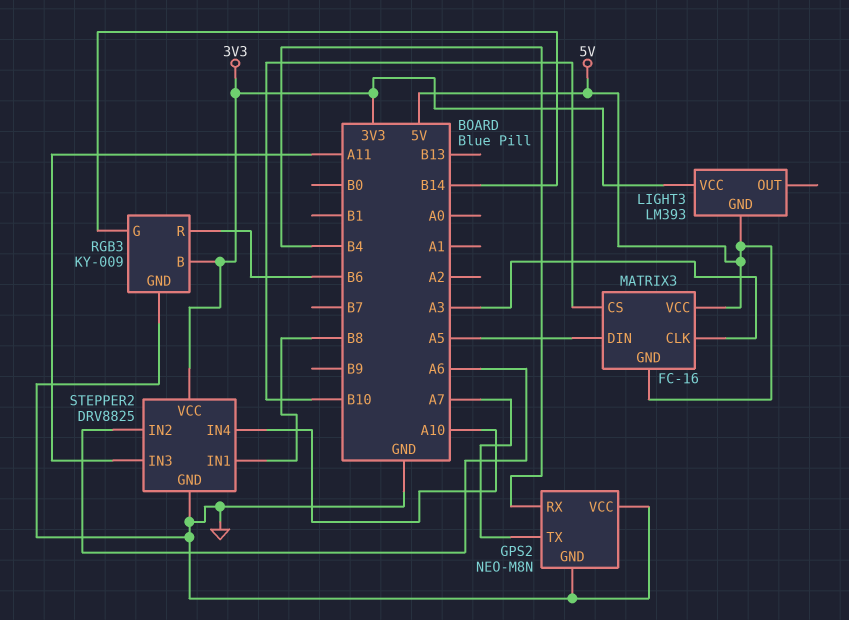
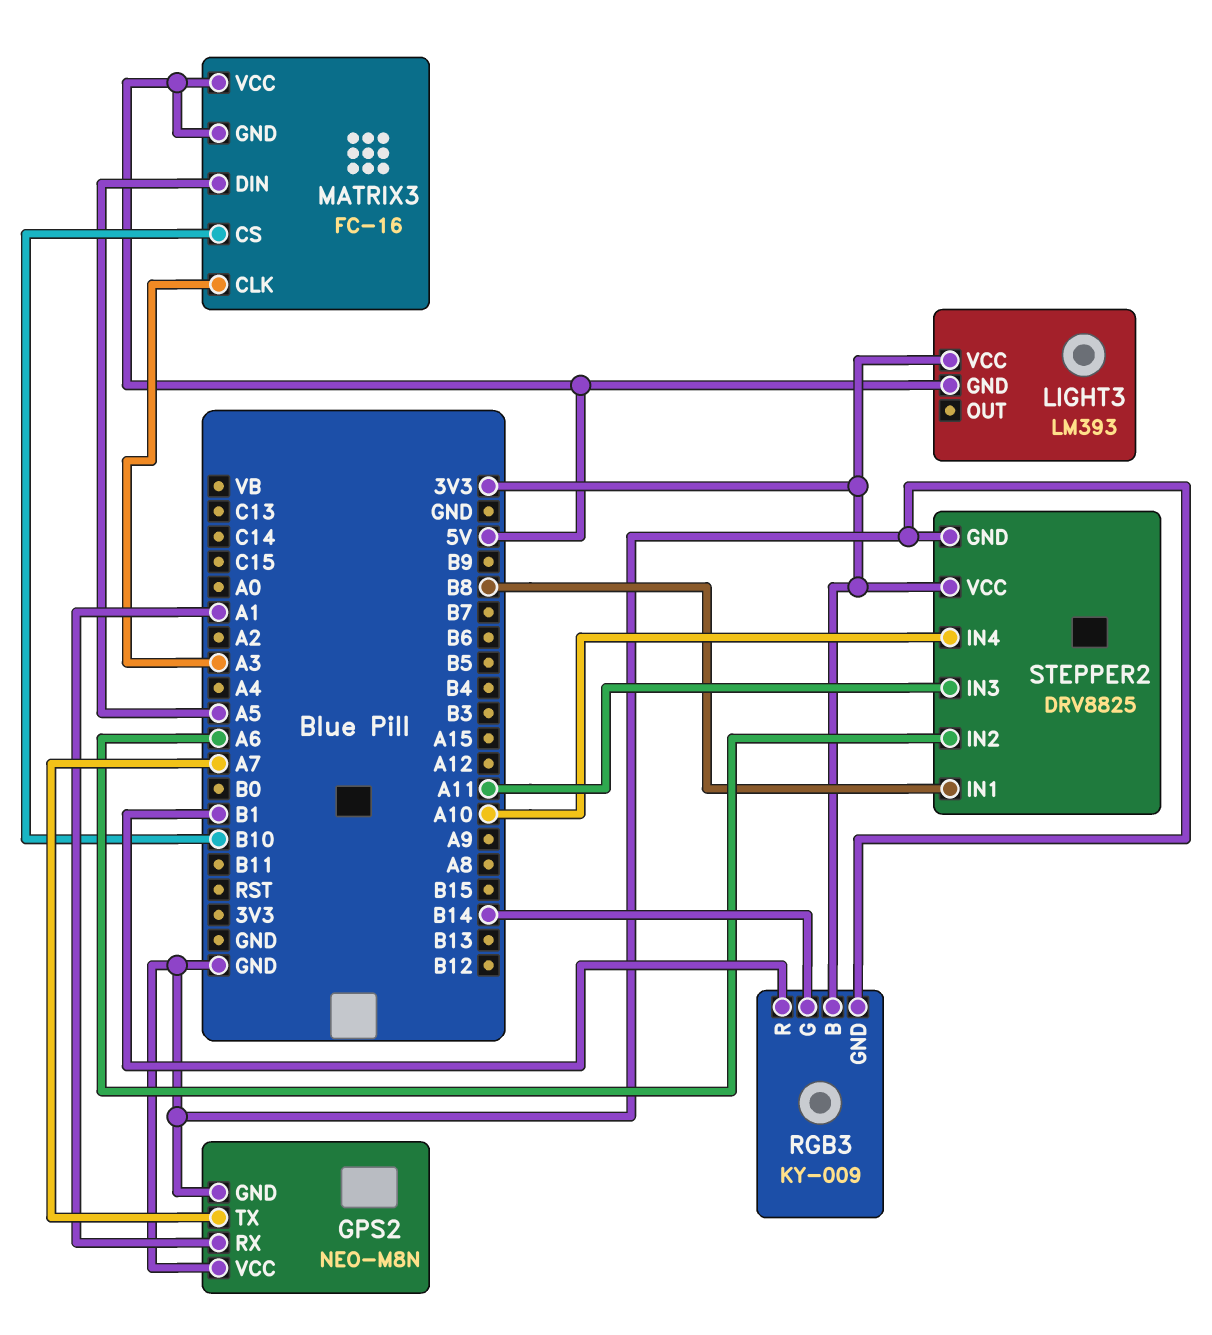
GPS2 pin RX: B4 -> A1
RGB3 pin R: B6 -> B1

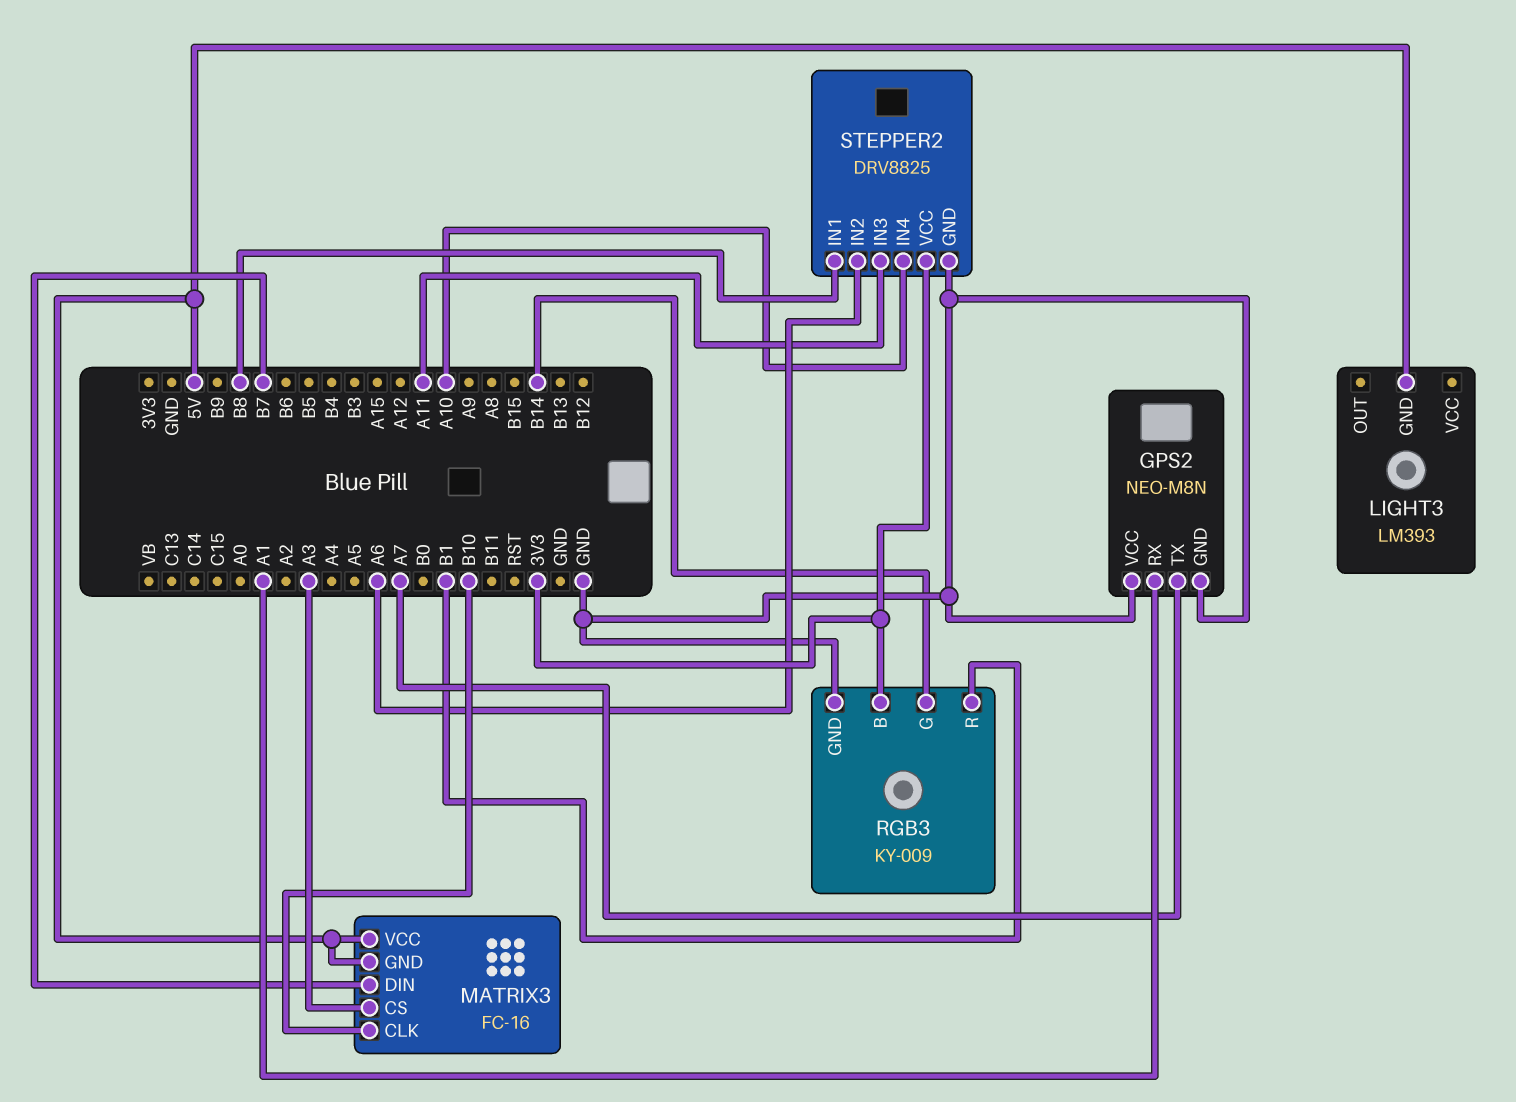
LIGHT3 pin VCC: 3V3 -> none
MATRIX3 pin CLK: A3 -> B10
MATRIX3 pin CS: B10 -> A3
MATRIX3 pin DIN: A5 -> B7

